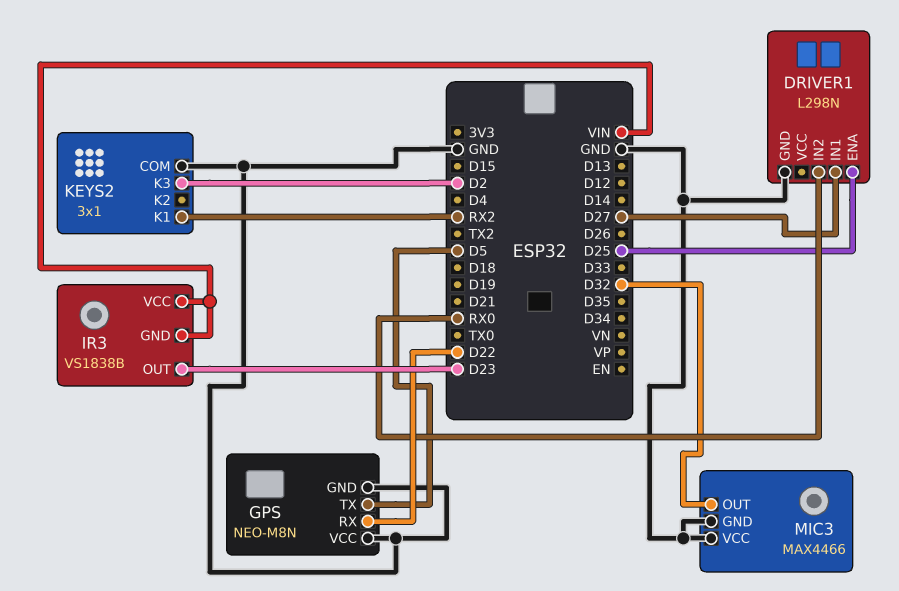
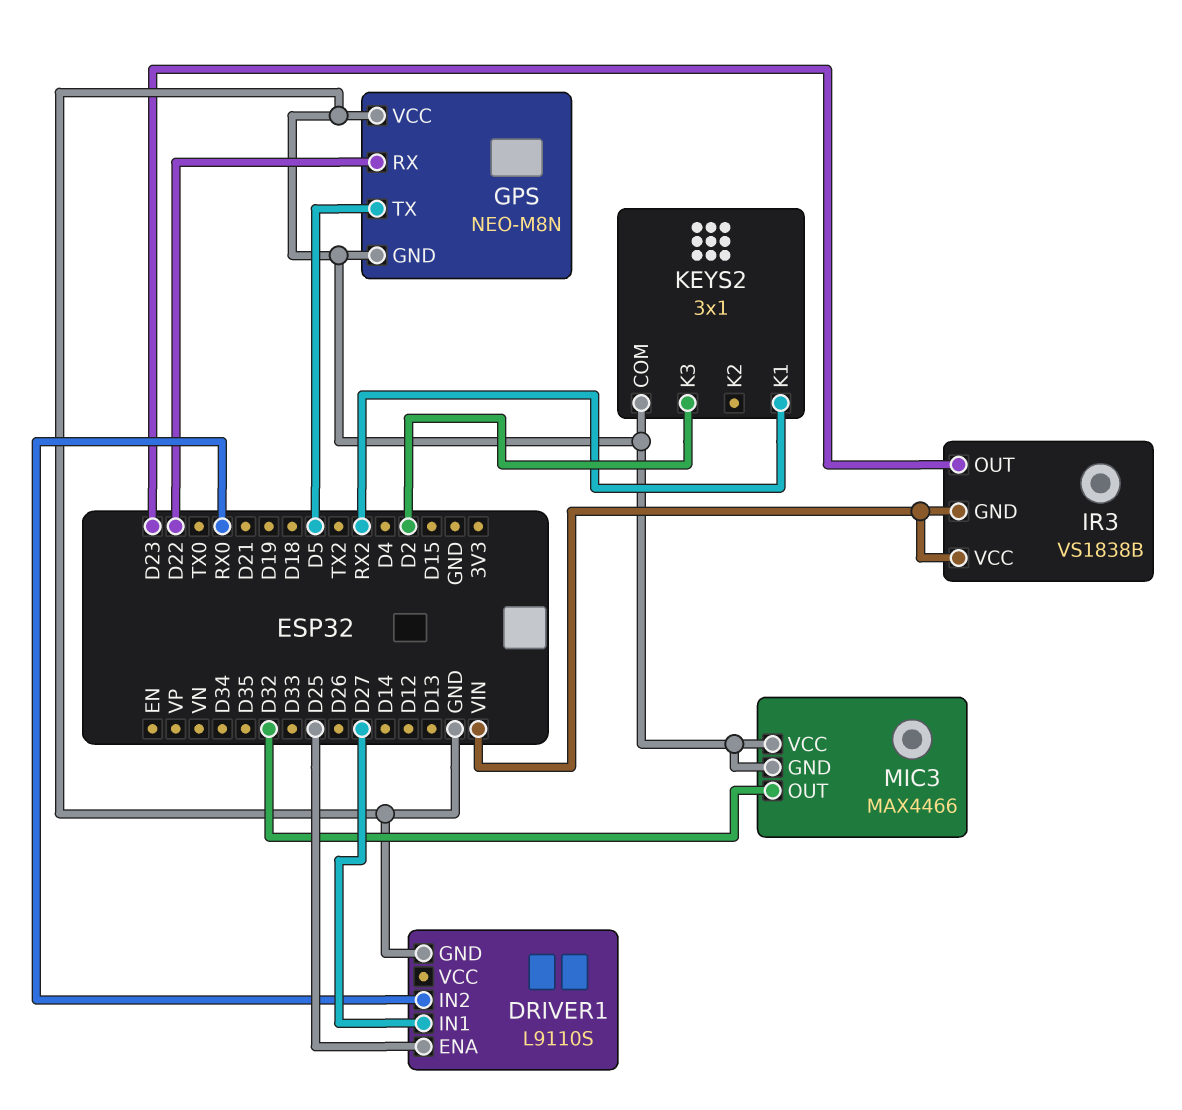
DRIVER1: L298N -> L9110S

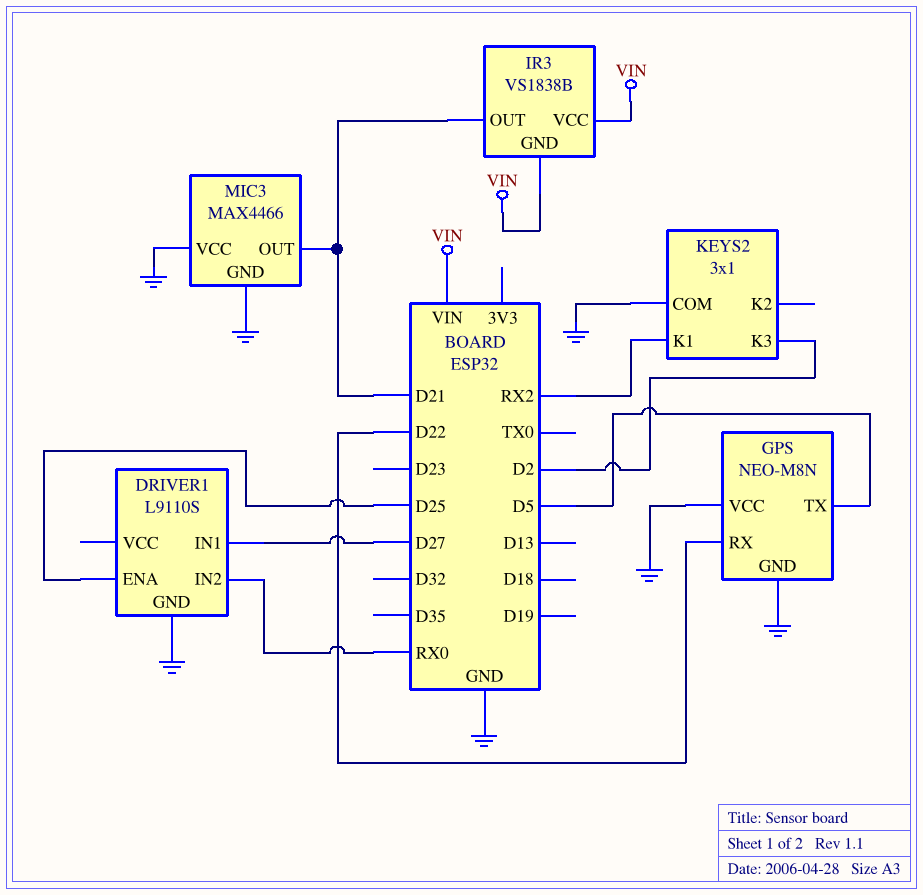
IR3 pin OUT: D23 -> D21
MIC3 pin OUT: D32 -> D21

